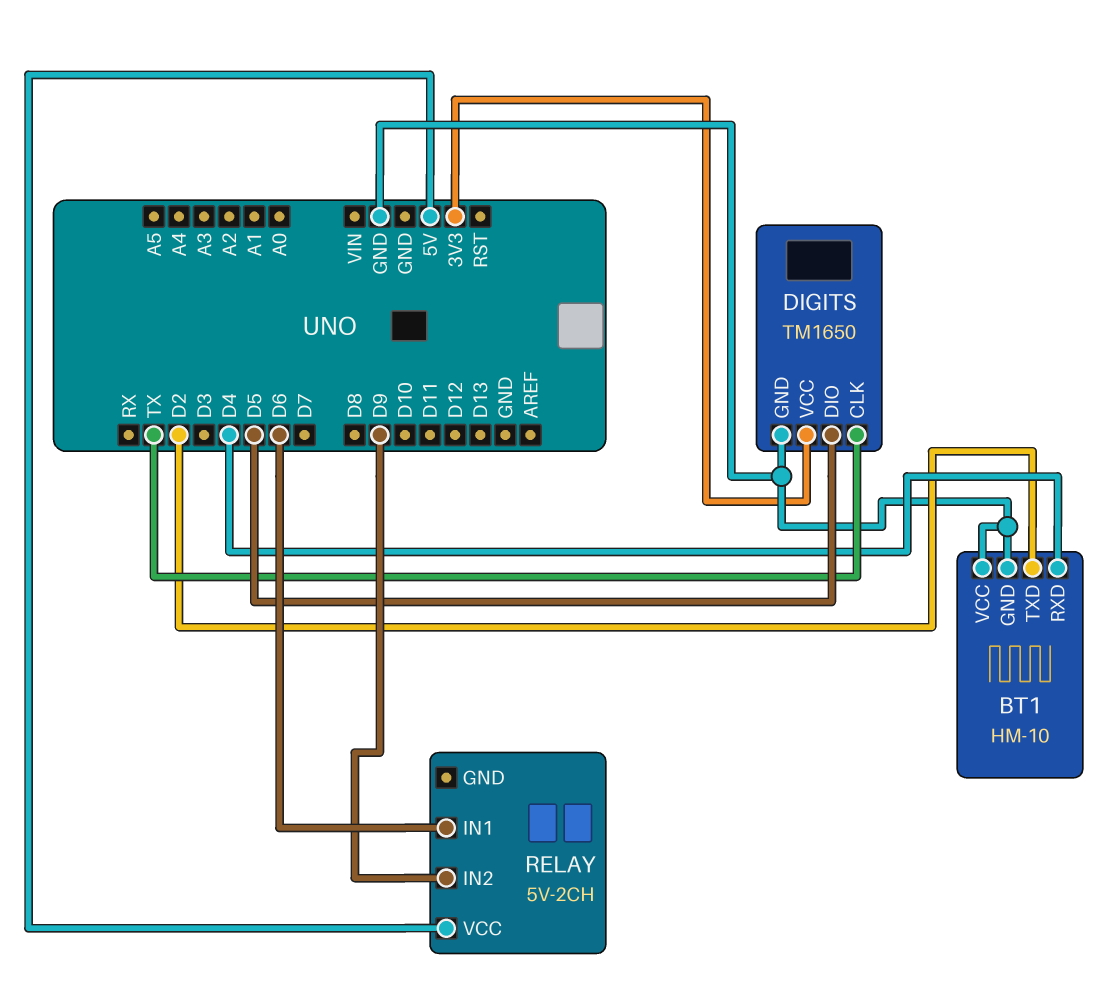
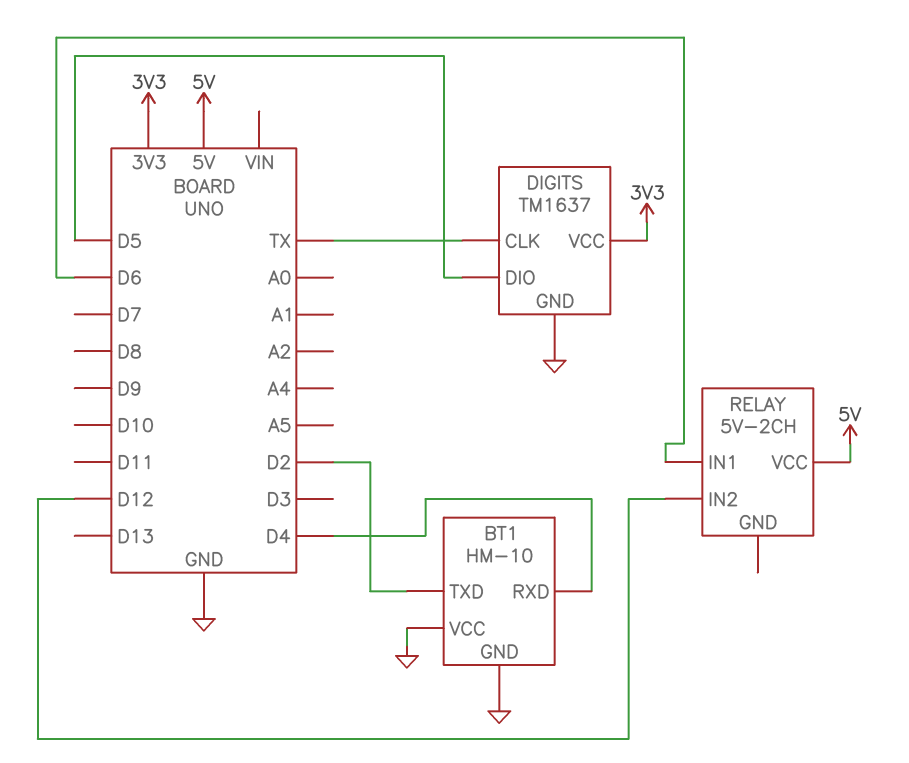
DIGITS: TM1650 -> TM1637
RELAY pin IN2: D9 -> D12

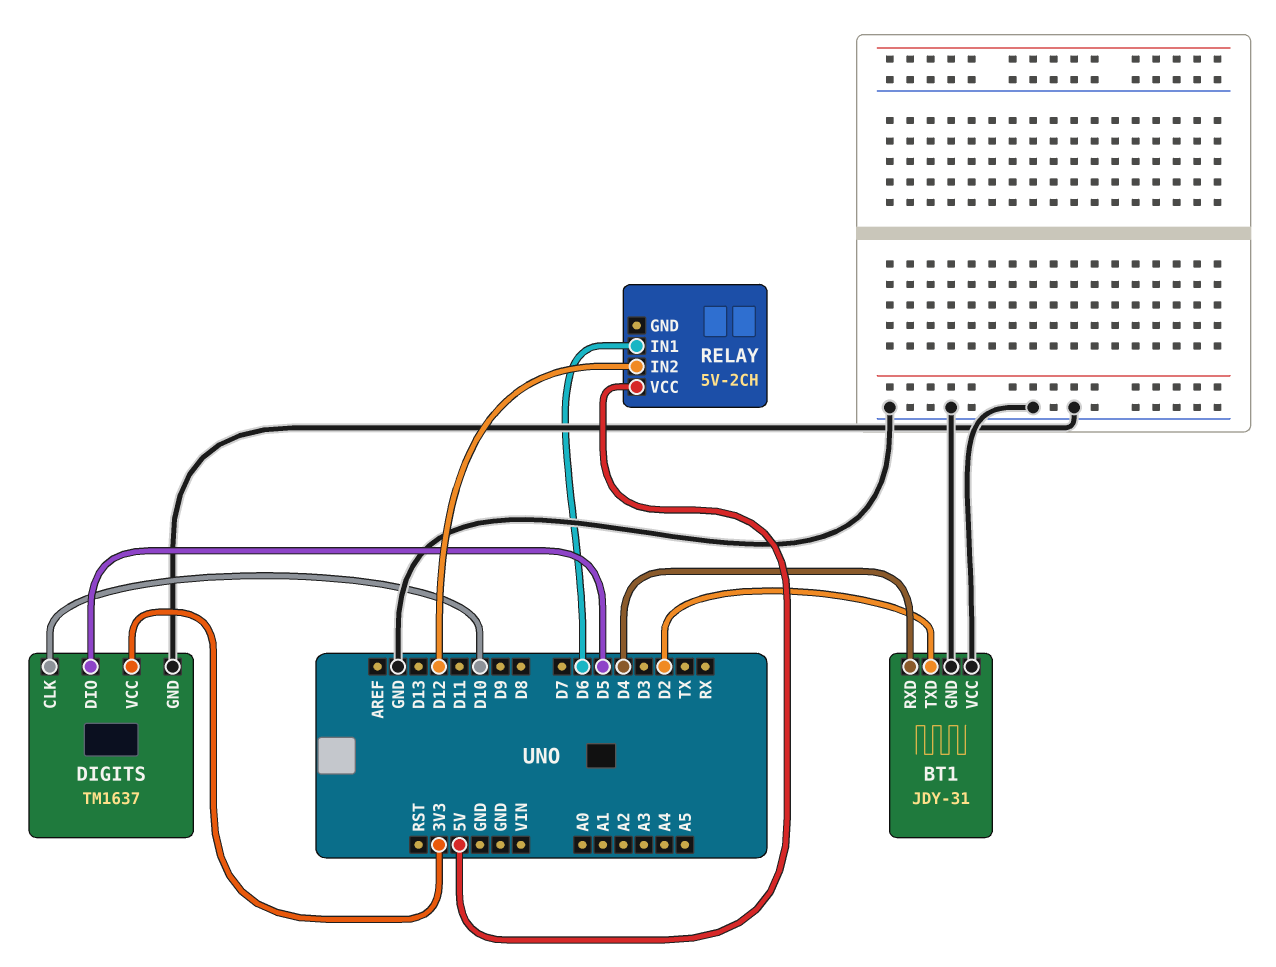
BT1: HM-10 -> JDY-31
DIGITS pin CLK: TX -> D10

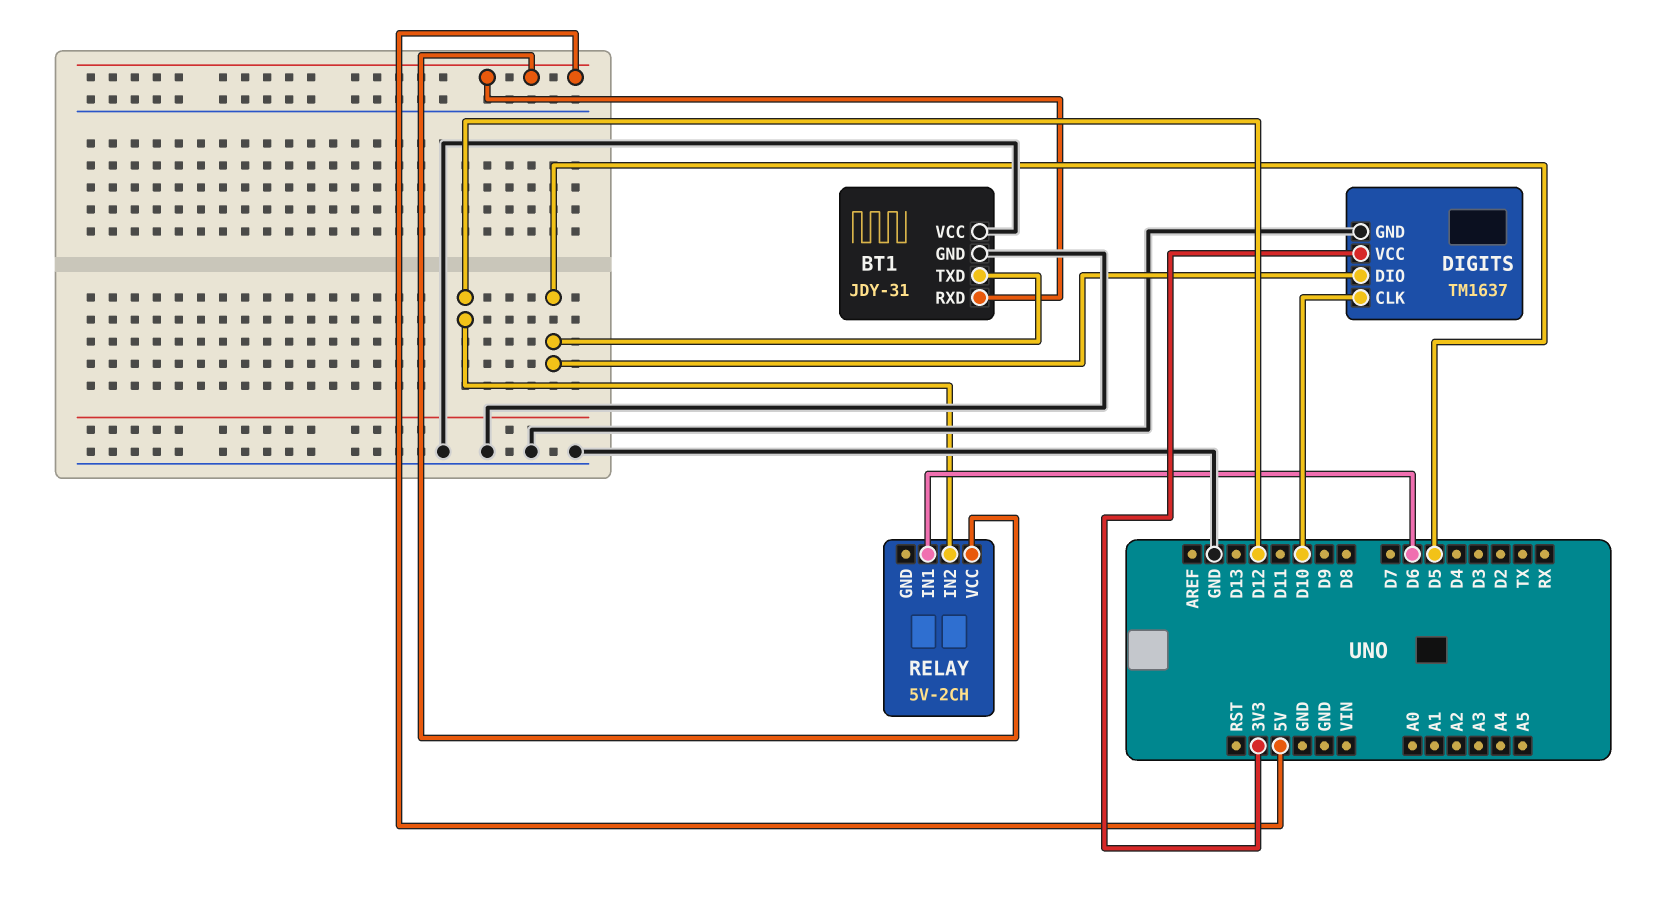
BT1 pin RXD: D4 -> 5V
BT1 pin TXD: D2 -> D5

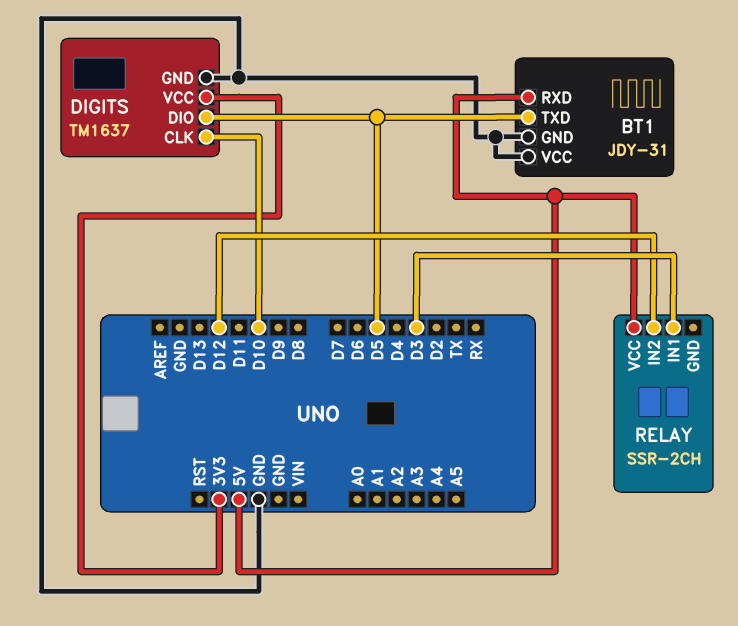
RELAY: 5V-2CH -> SSR-2CH
RELAY pin IN1: D6 -> D3

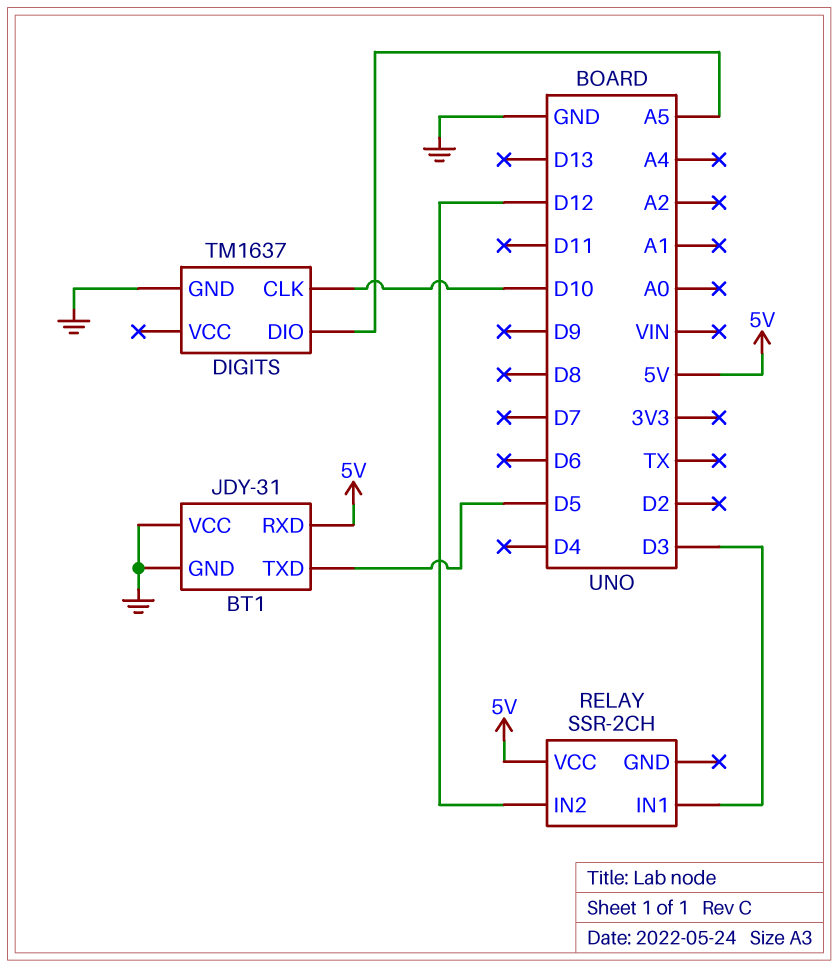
DIGITS pin DIO: D5 -> A5
DIGITS pin VCC: 3V3 -> none

